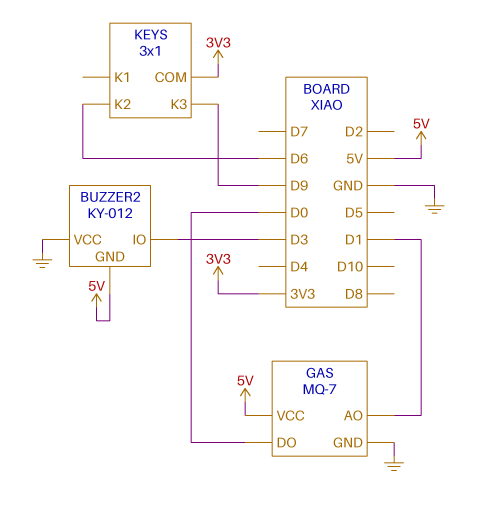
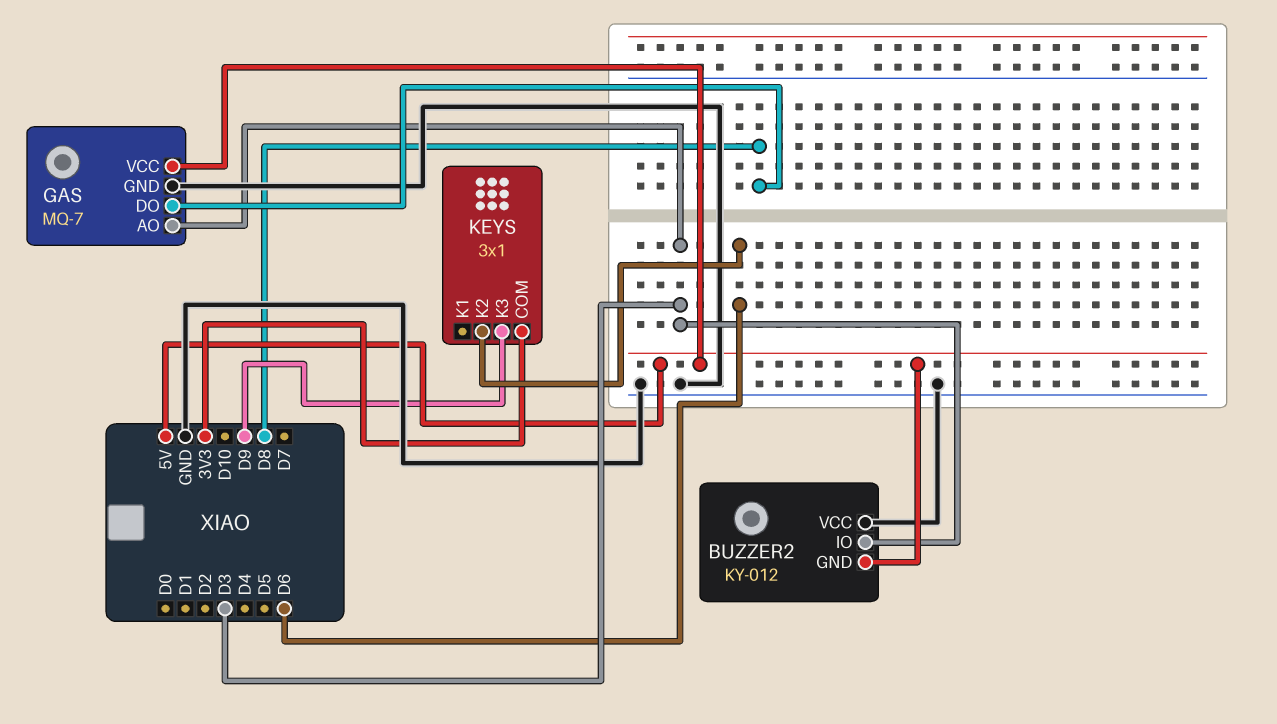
GAS pin AO: D1 -> D3
GAS pin DO: D0 -> D8

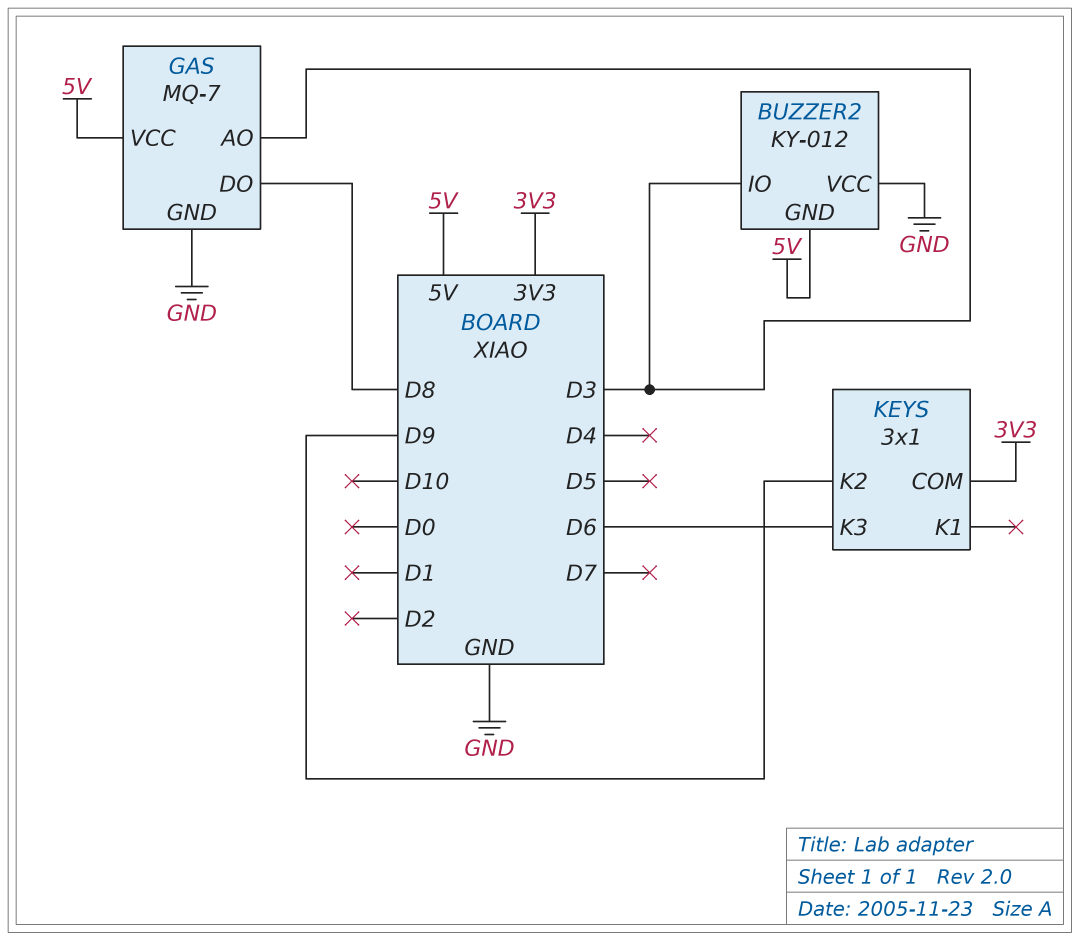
KEYS pin K2: D6 -> D9
KEYS pin K3: D9 -> D6

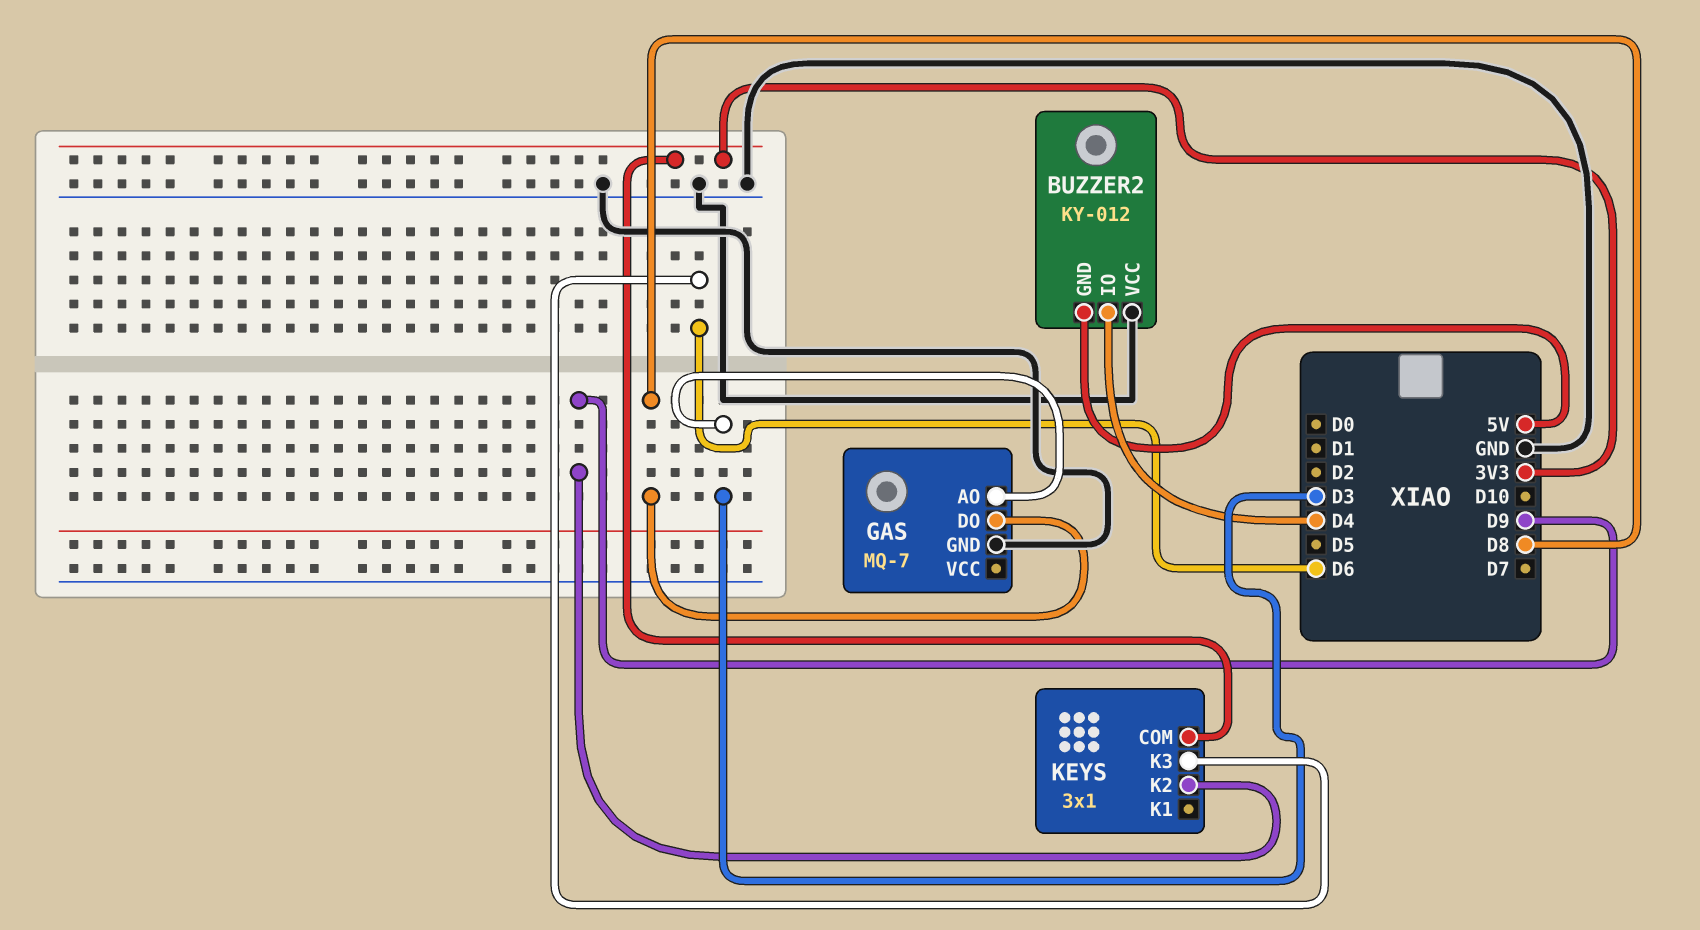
BUZZER2 pin IO: D3 -> D4
GAS pin VCC: 5V -> none

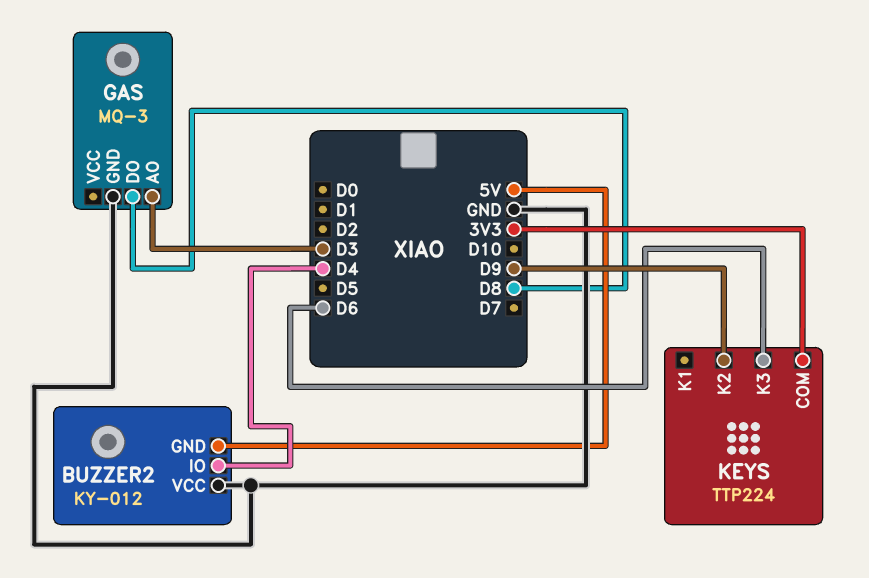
GAS: MQ-7 -> MQ-3
KEYS: 3x1 -> TTP224

